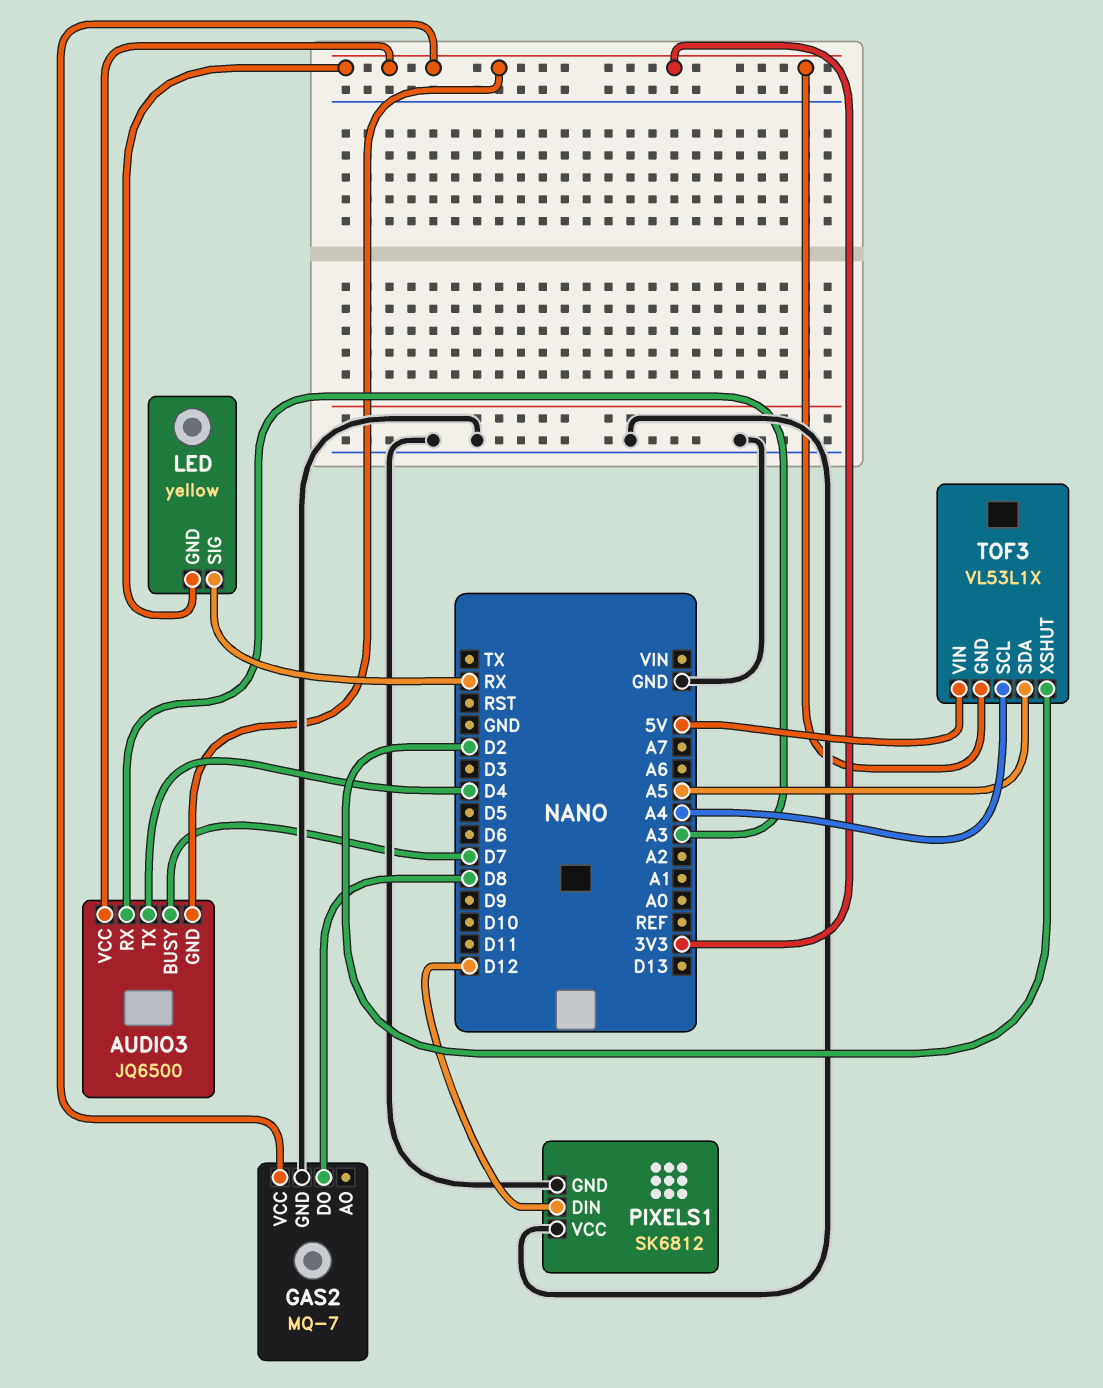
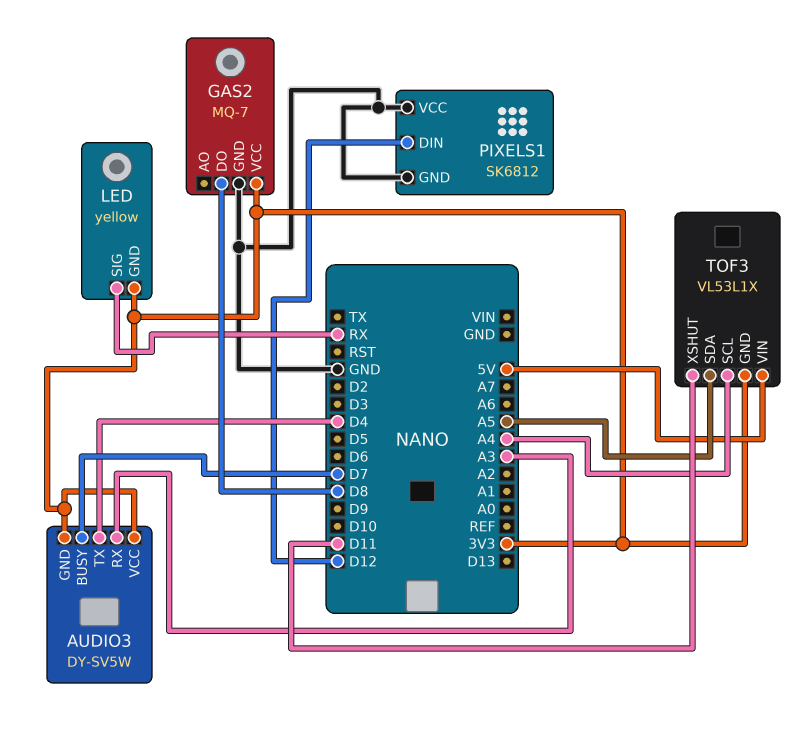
AUDIO3: JQ6500 -> DY-SV5W
TOF3 pin XSHUT: D2 -> D11

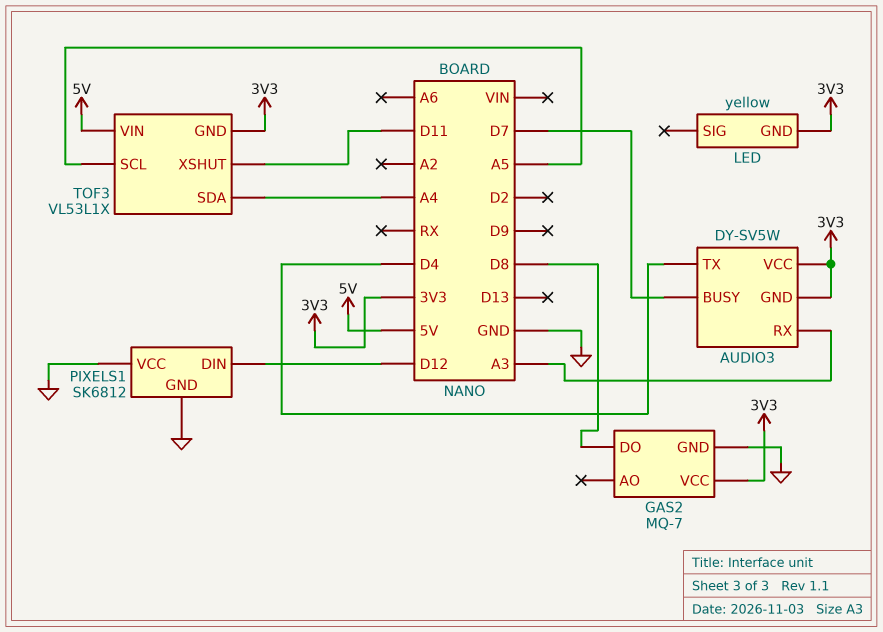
LED pin SIG: RX -> none
TOF3 pin SCL: A4 -> A5
TOF3 pin SDA: A5 -> A4

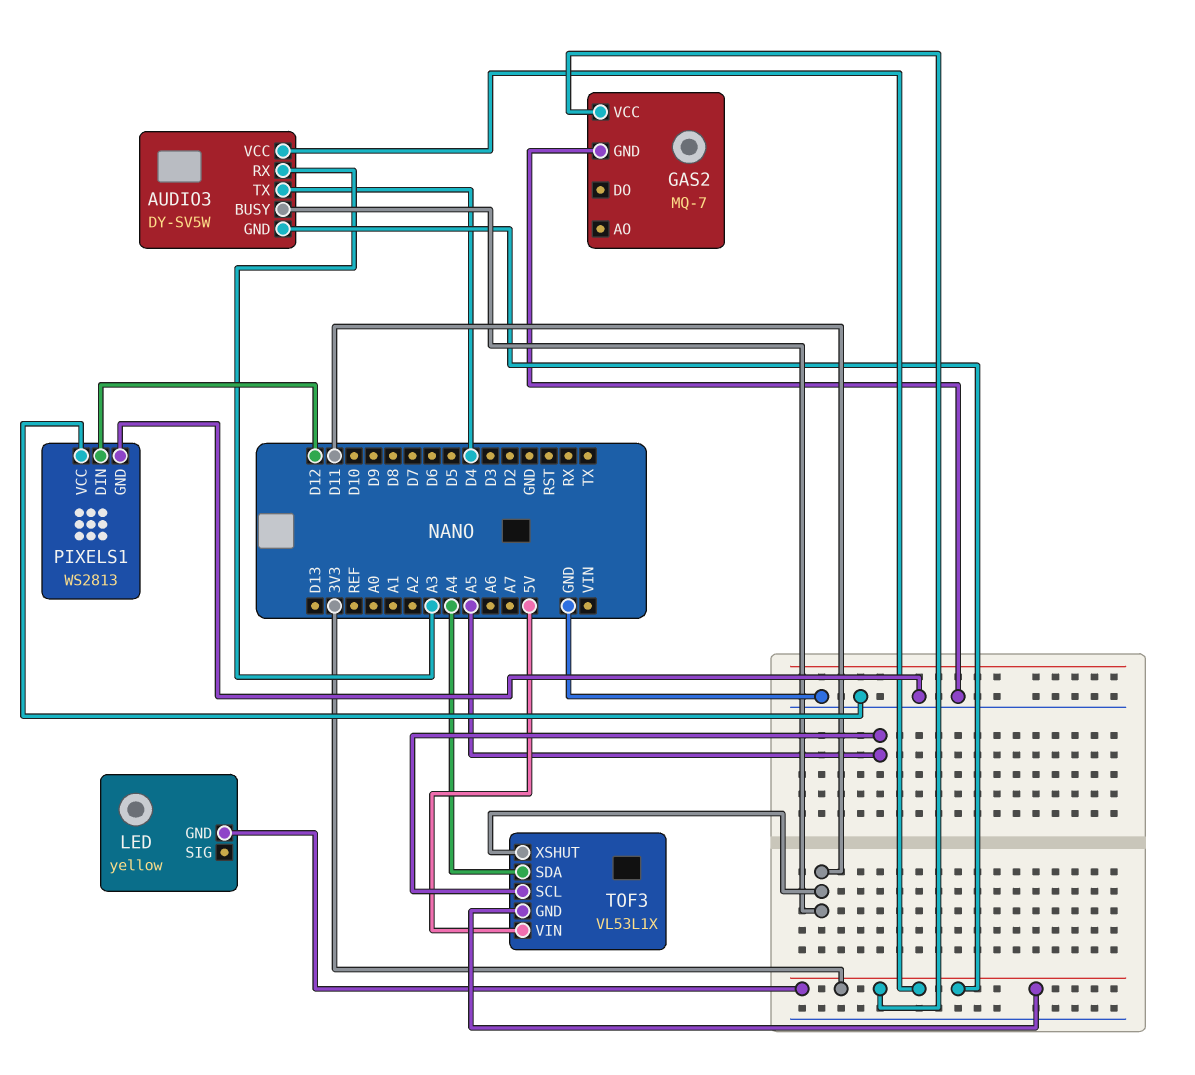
AUDIO3 pin BUSY: D7 -> D11
GAS2 pin DO: D8 -> none
PIXELS1: SK6812 -> WS2813

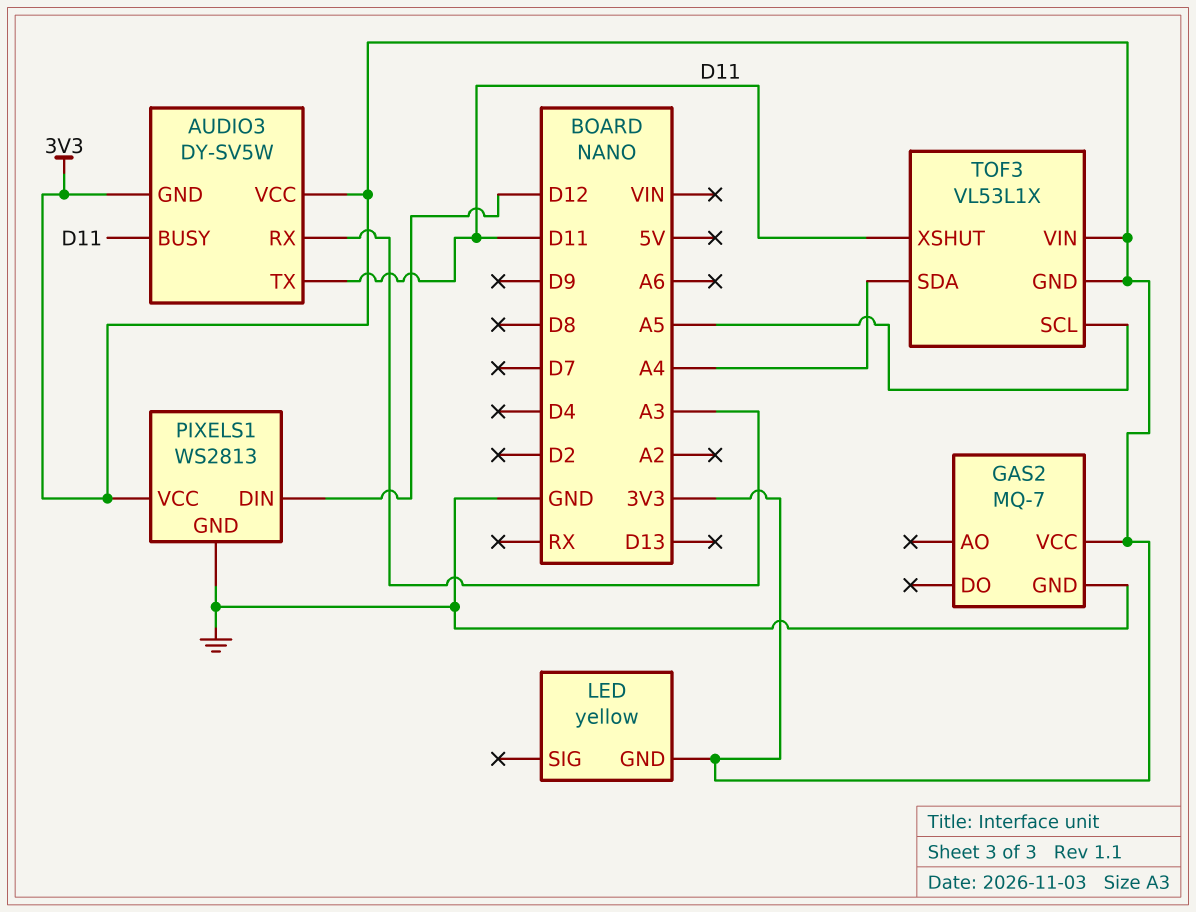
AUDIO3 pin TX: D4 -> D11
PIXELS1 pin VCC: GND -> 3V3
TOF3 pin VIN: 5V -> 3V3

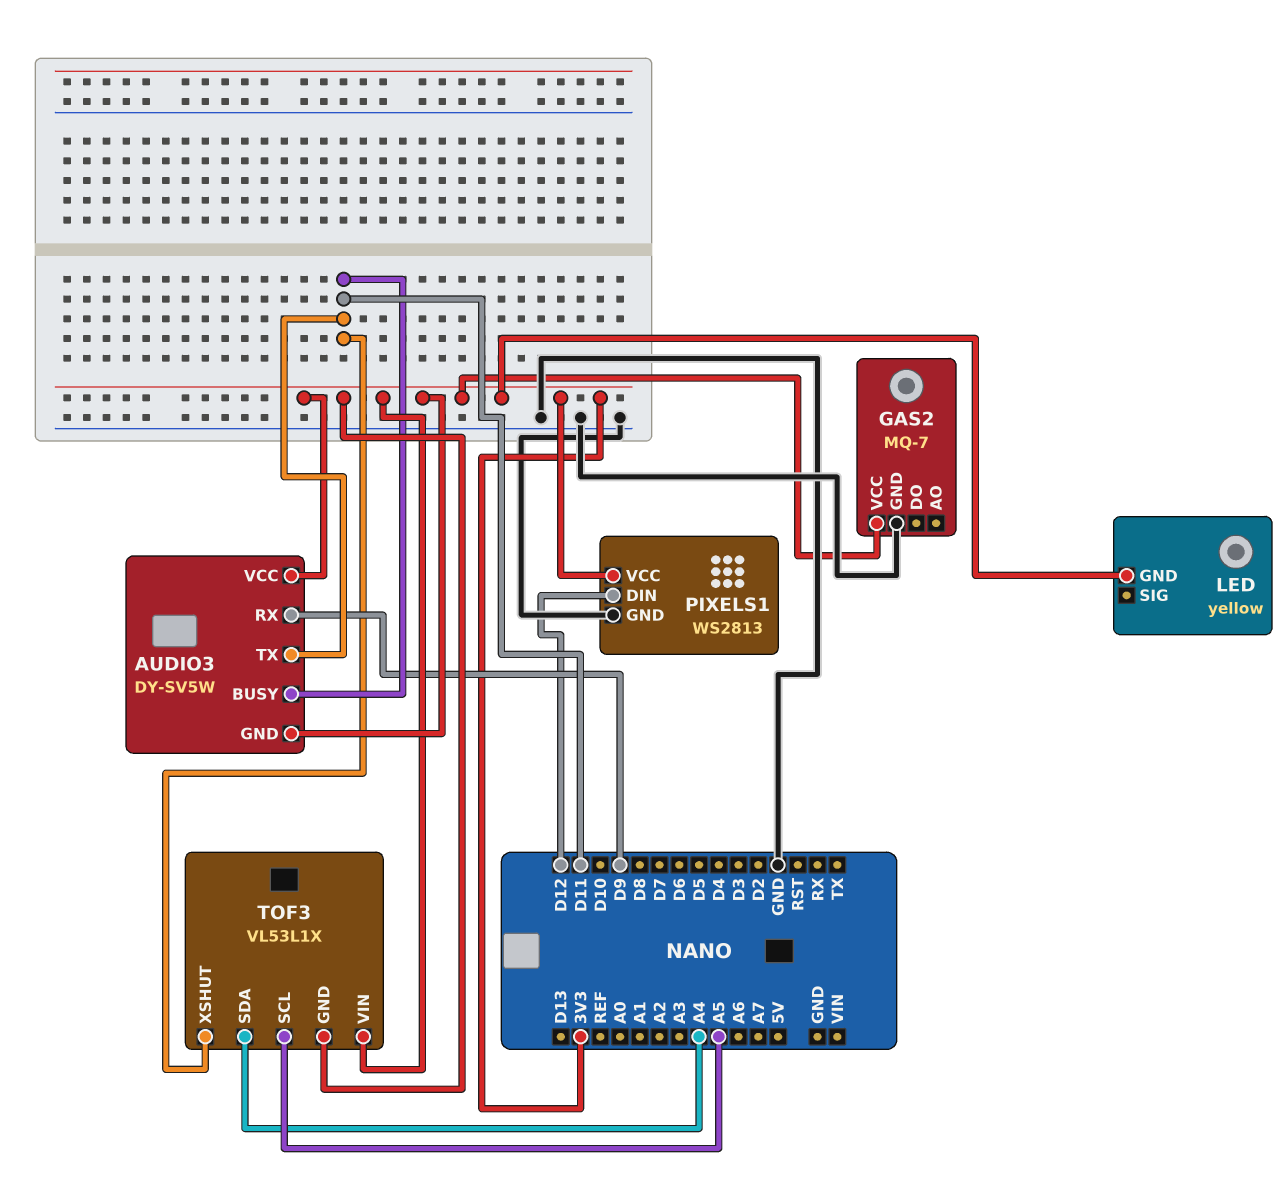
AUDIO3 pin RX: A3 -> D9

